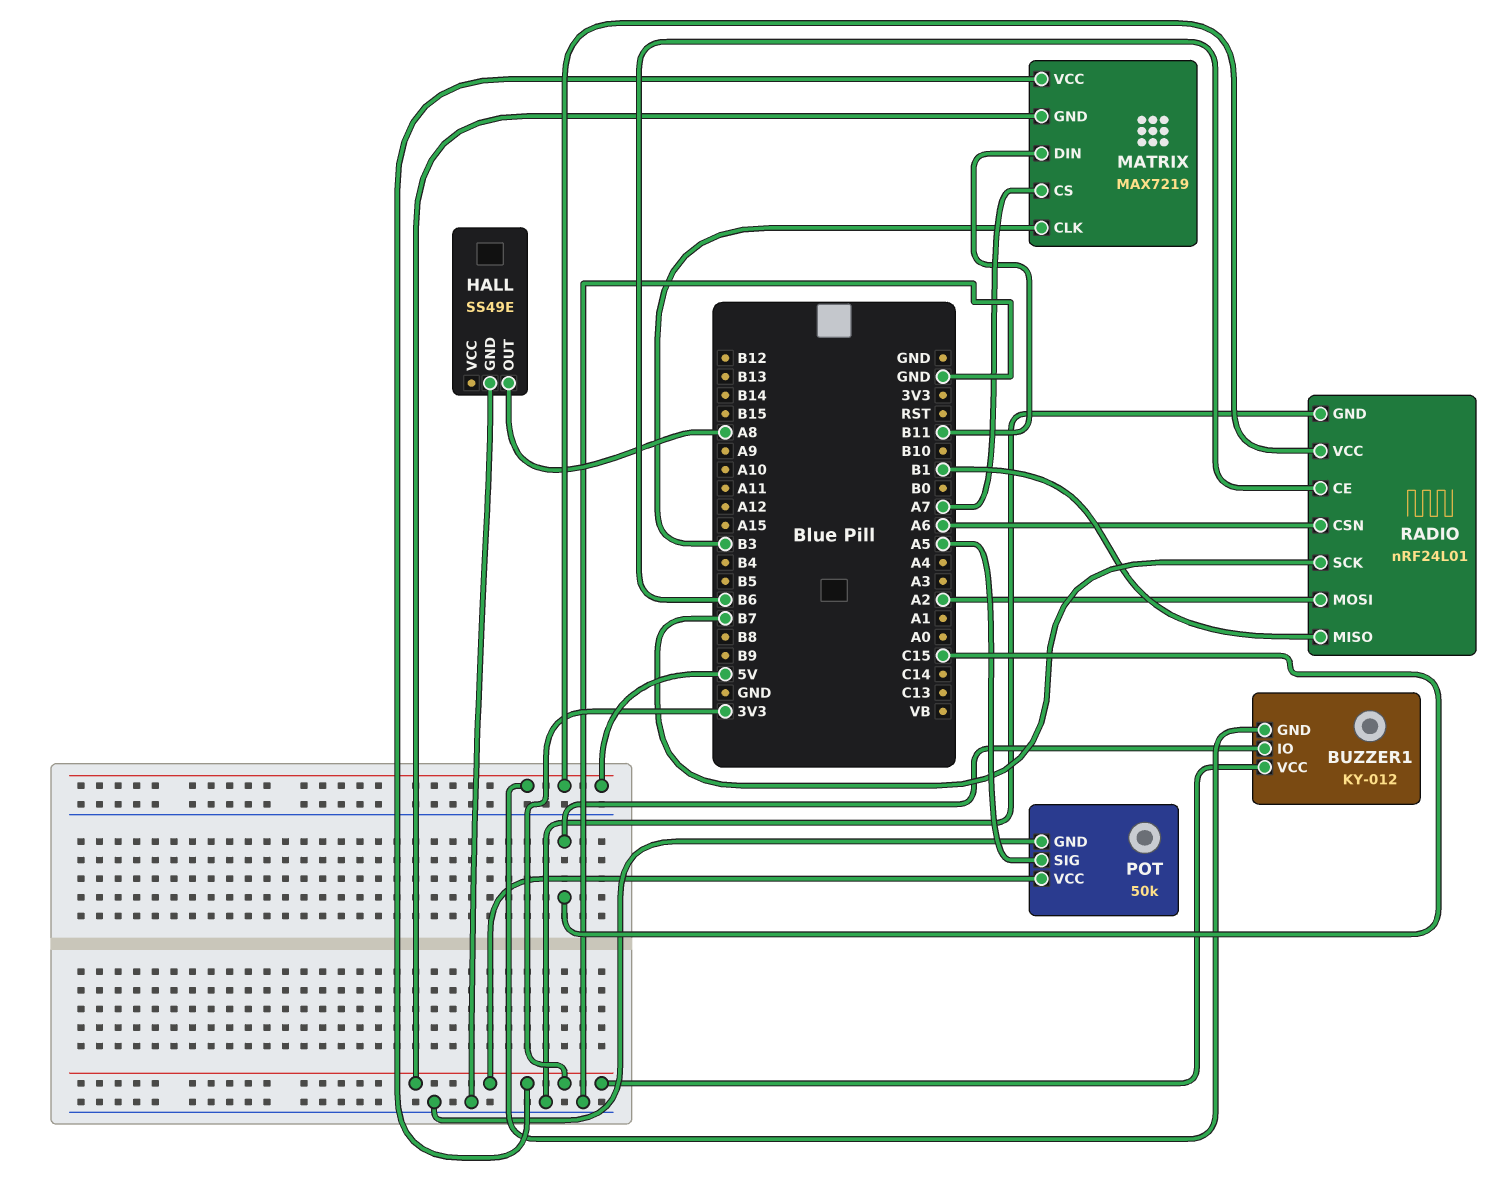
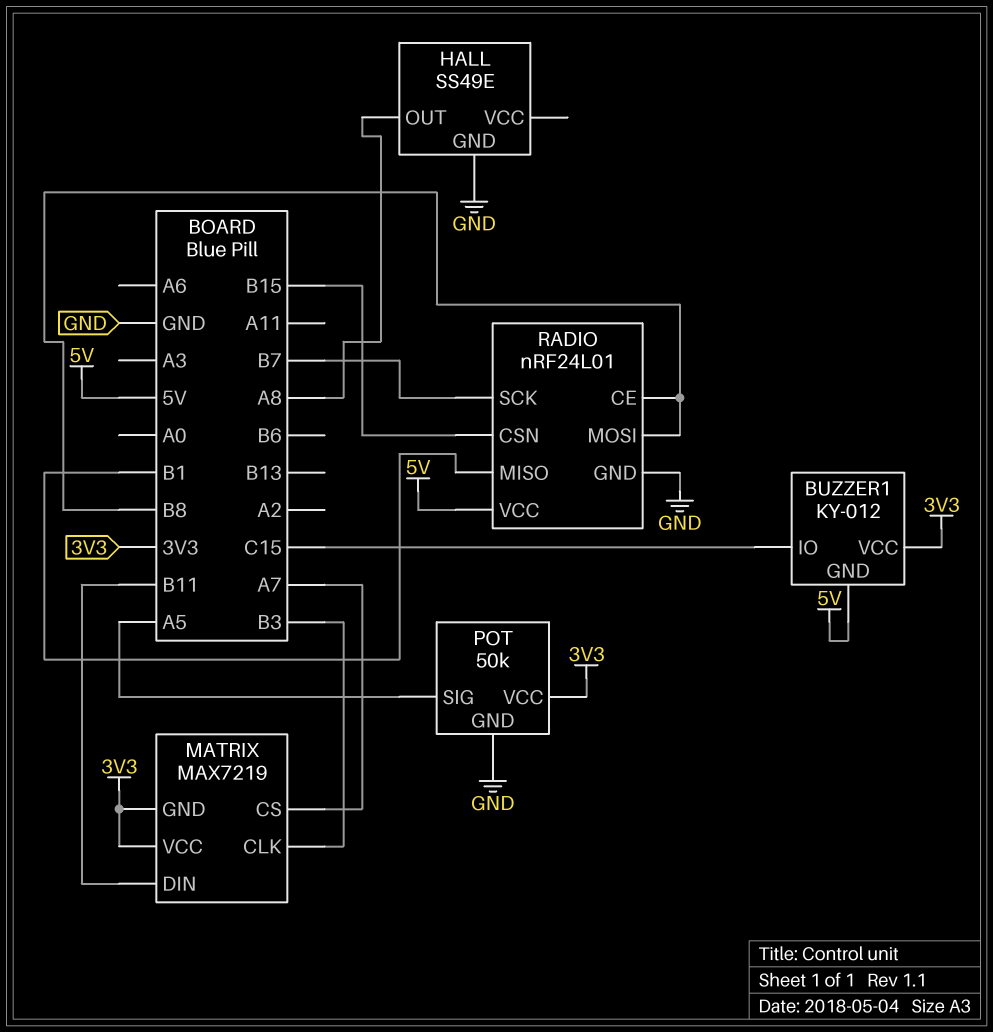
RADIO pin CE: B6 -> B8
RADIO pin CSN: A6 -> B15
RADIO pin MOSI: A2 -> B8

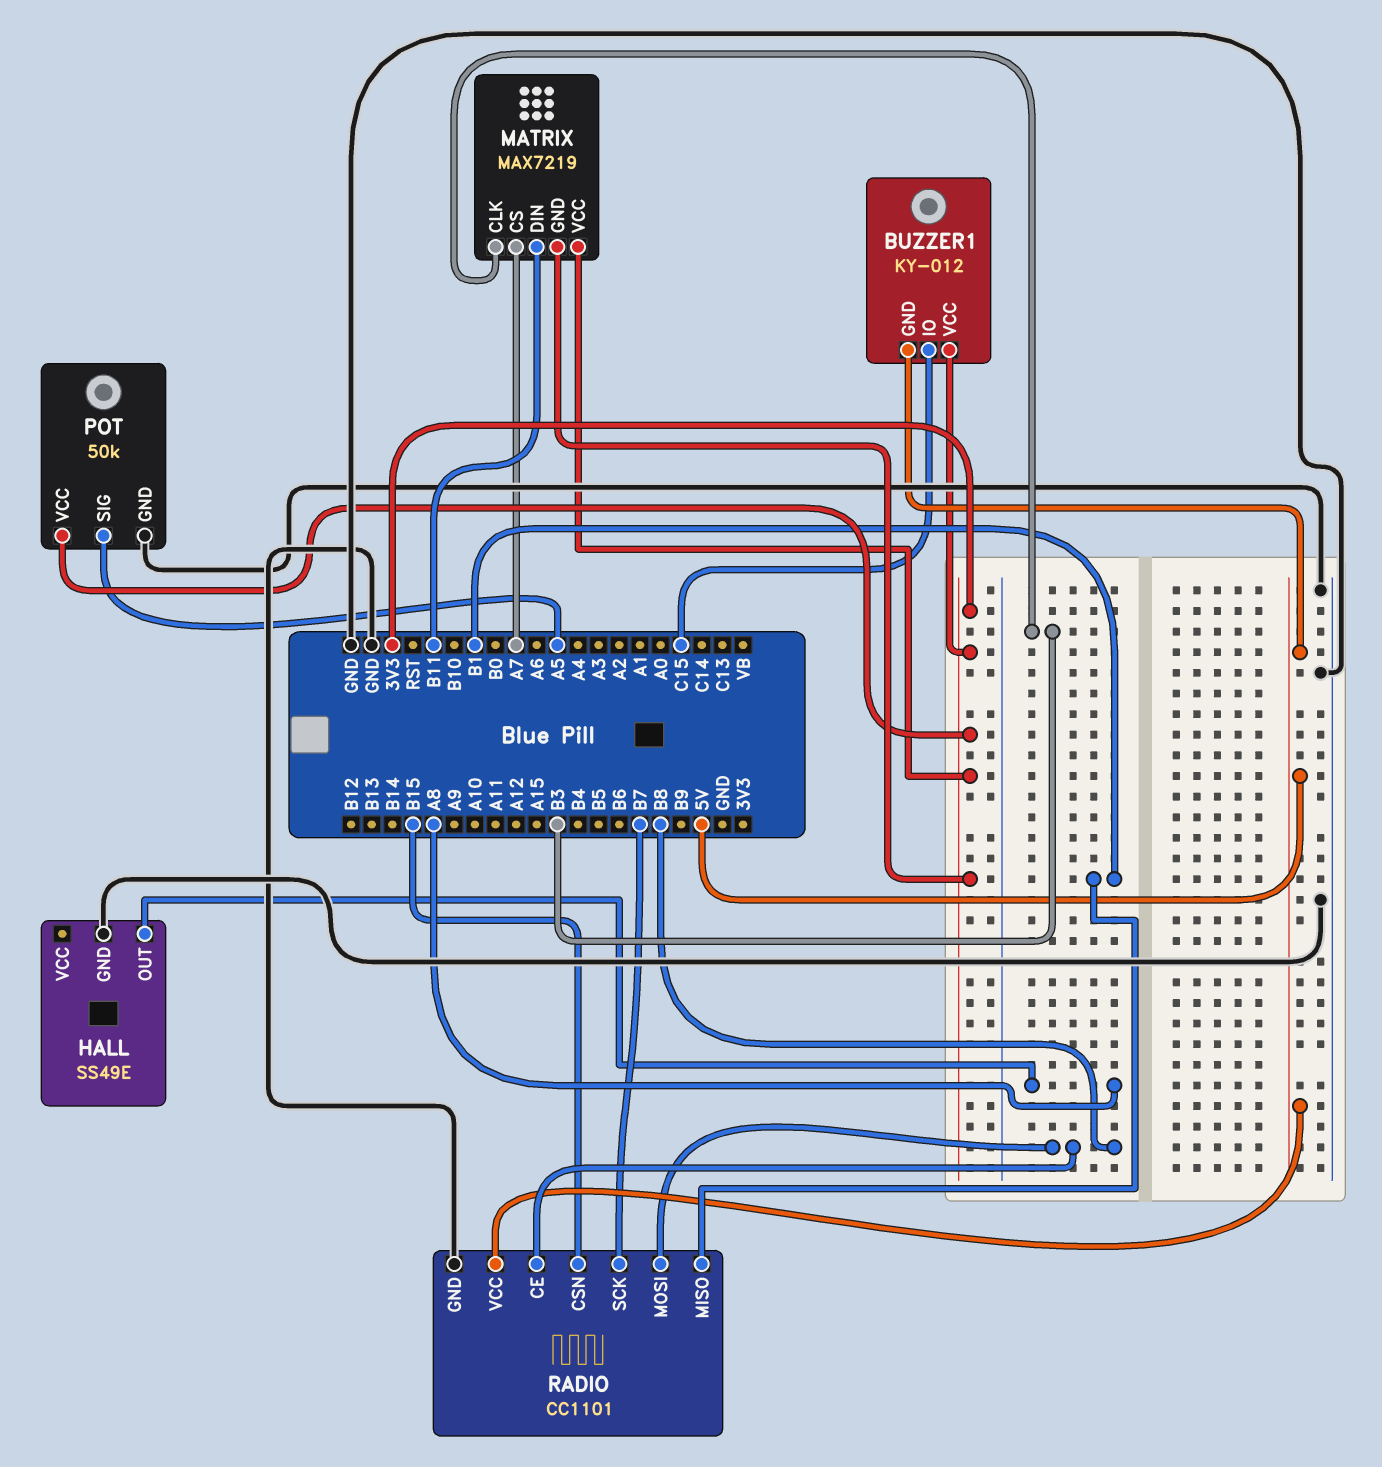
RADIO: nRF24L01 -> CC1101

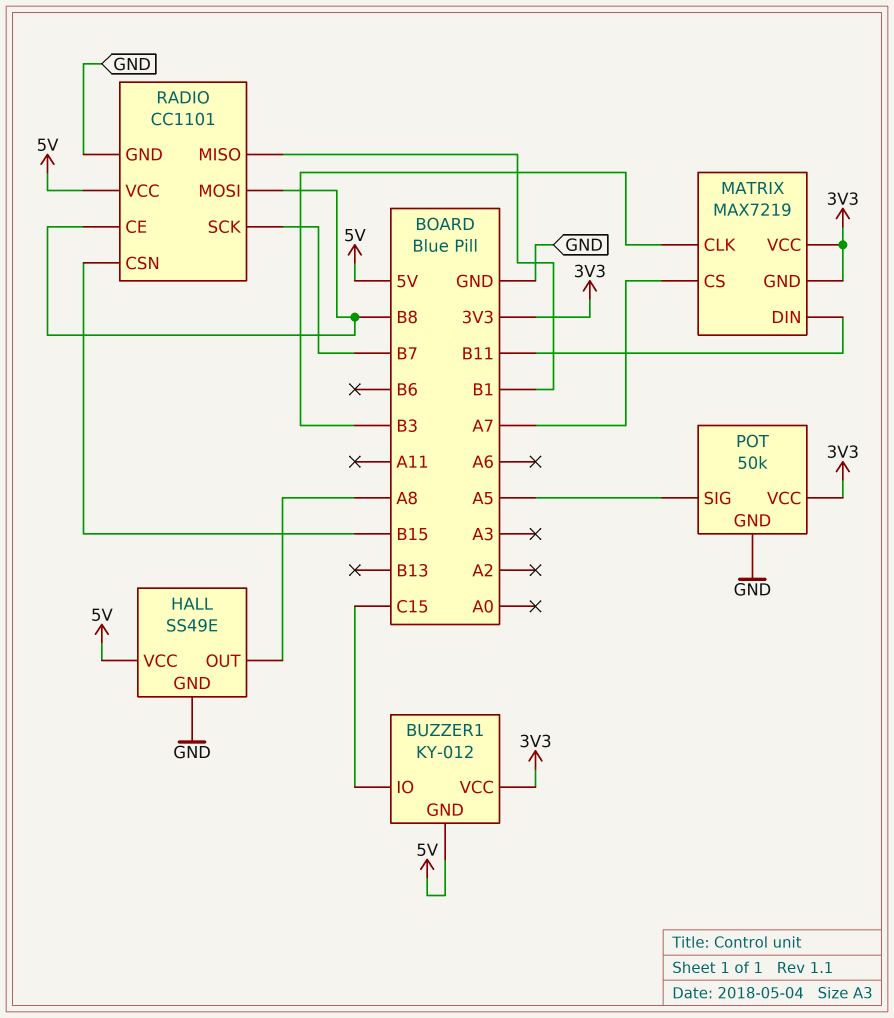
HALL pin VCC: none -> 5V

